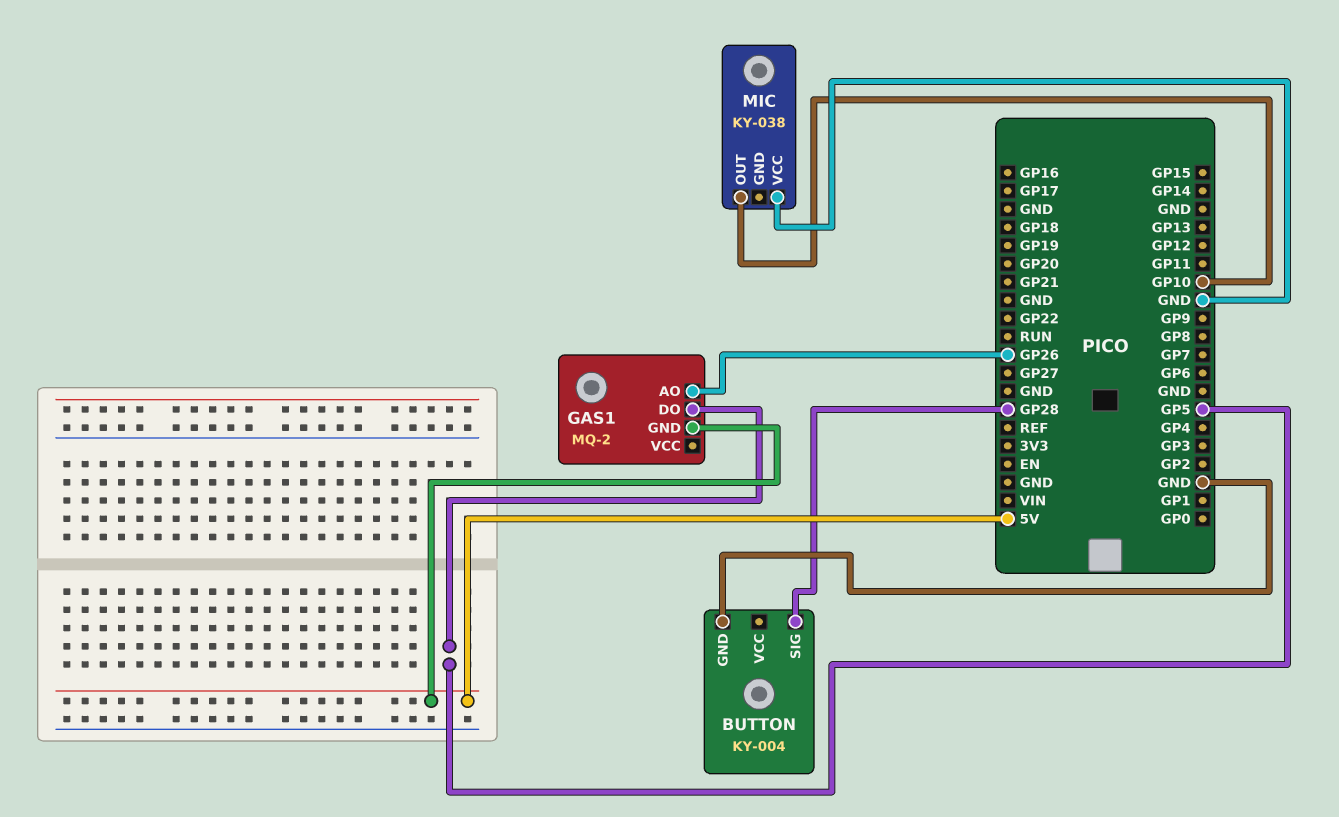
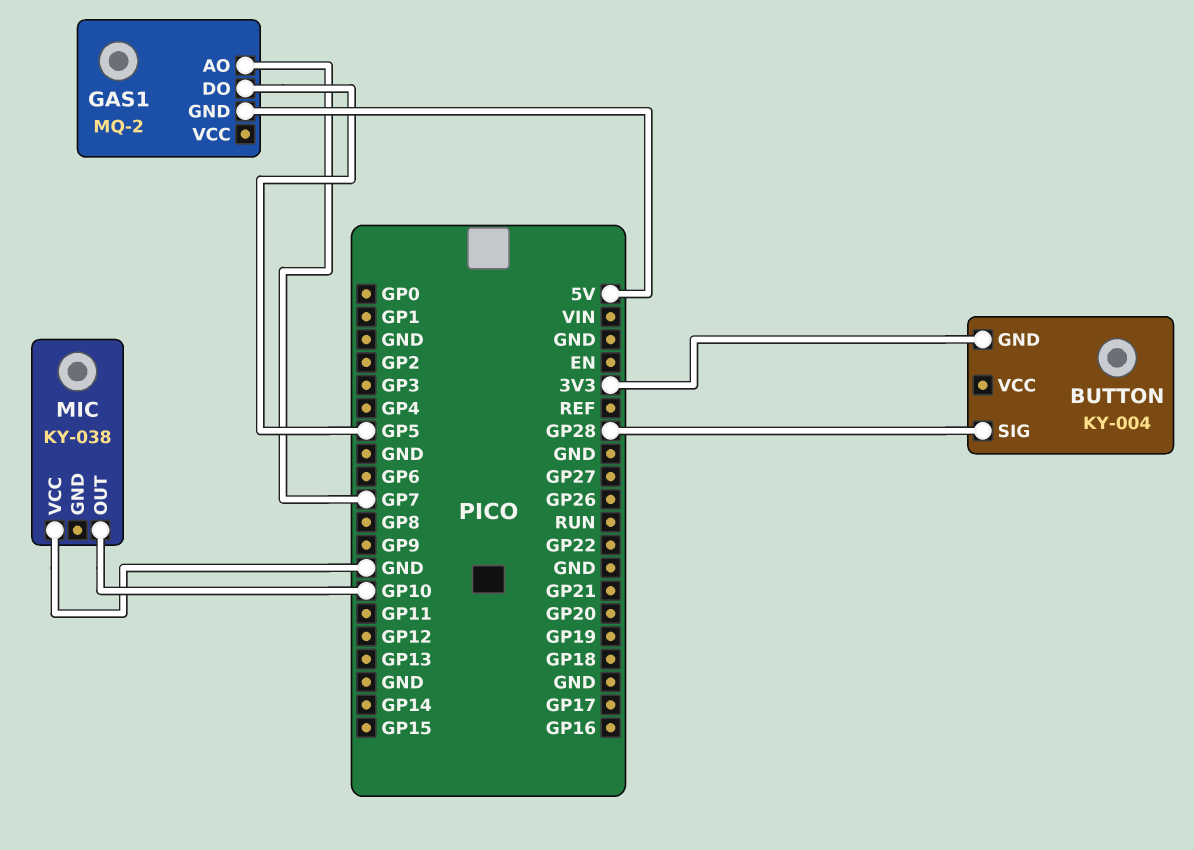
BUTTON pin GND: GND -> 3V3
GAS1 pin AO: GP26 -> GP7

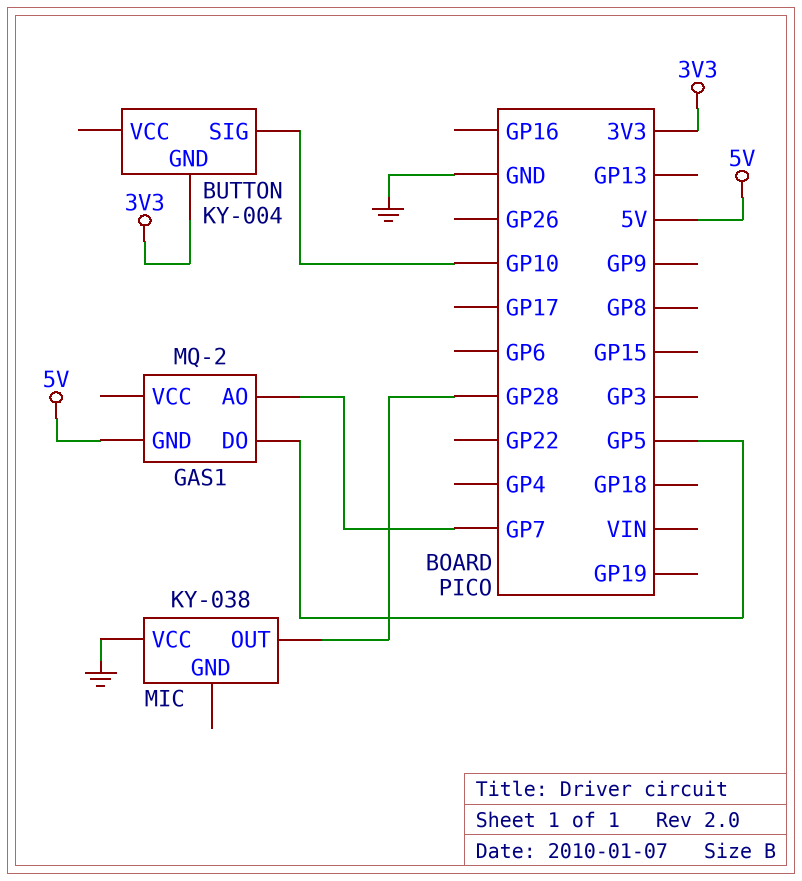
BUTTON pin SIG: GP28 -> GP10
MIC pin OUT: GP10 -> GP28

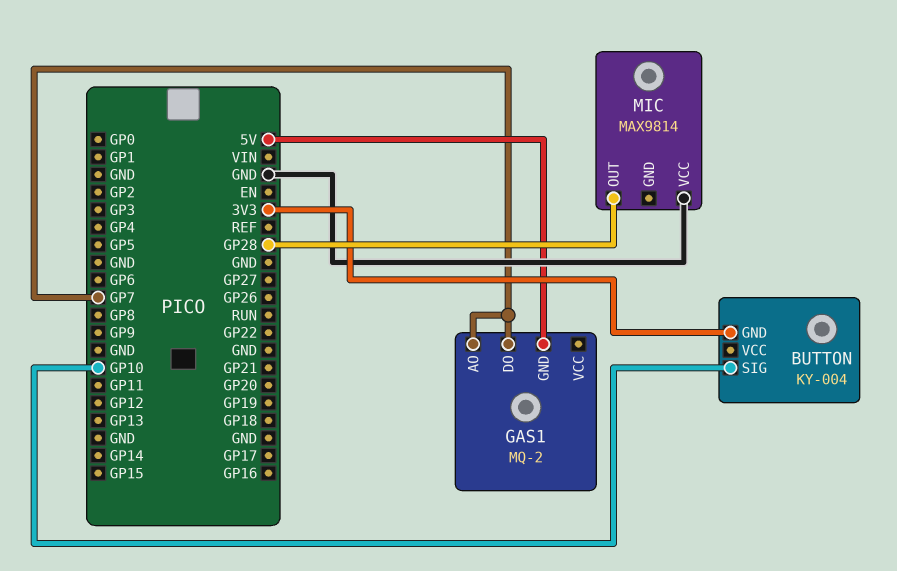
GAS1 pin DO: GP5 -> GP7
MIC: KY-038 -> MAX9814

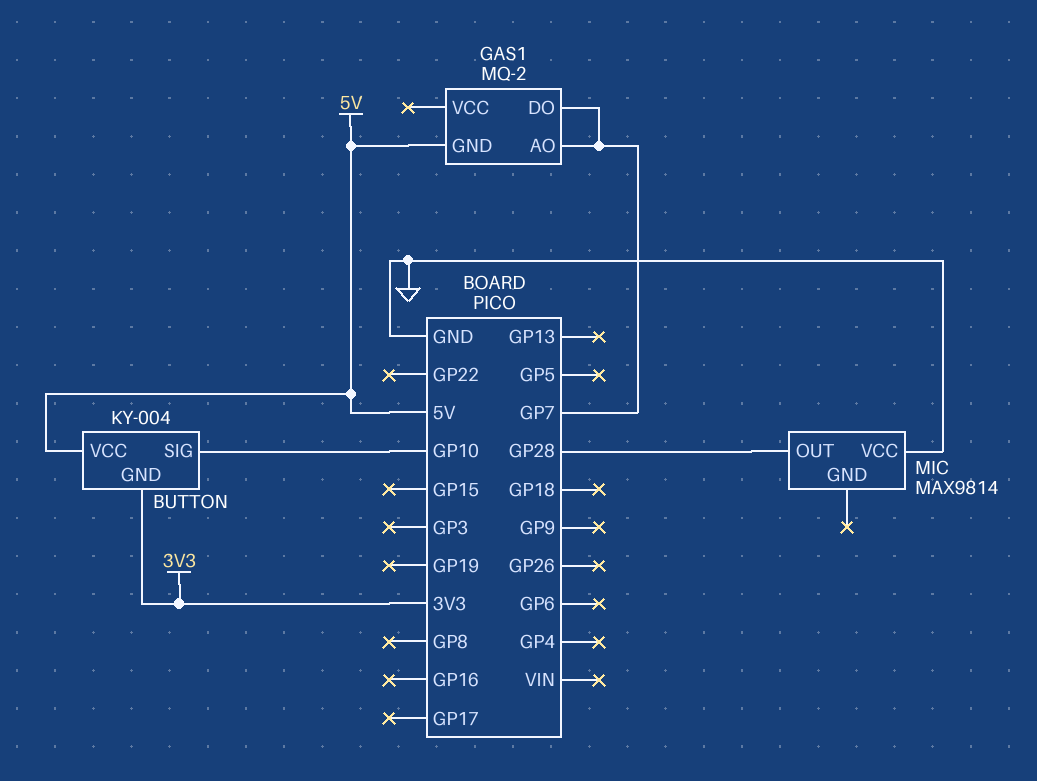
BUTTON pin VCC: none -> 5V

